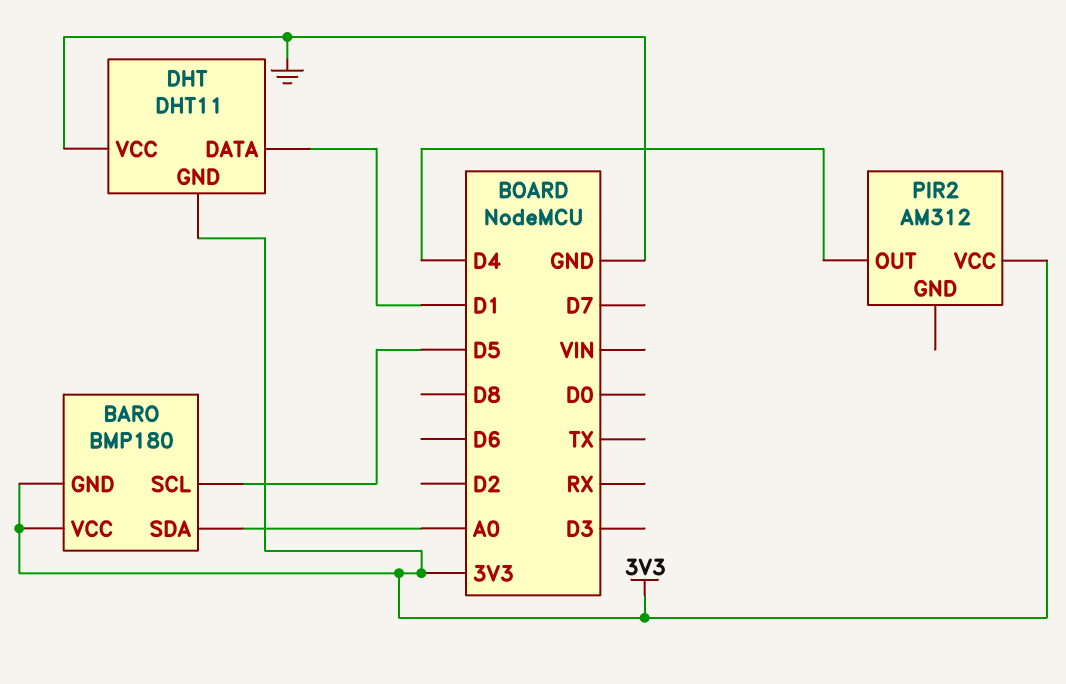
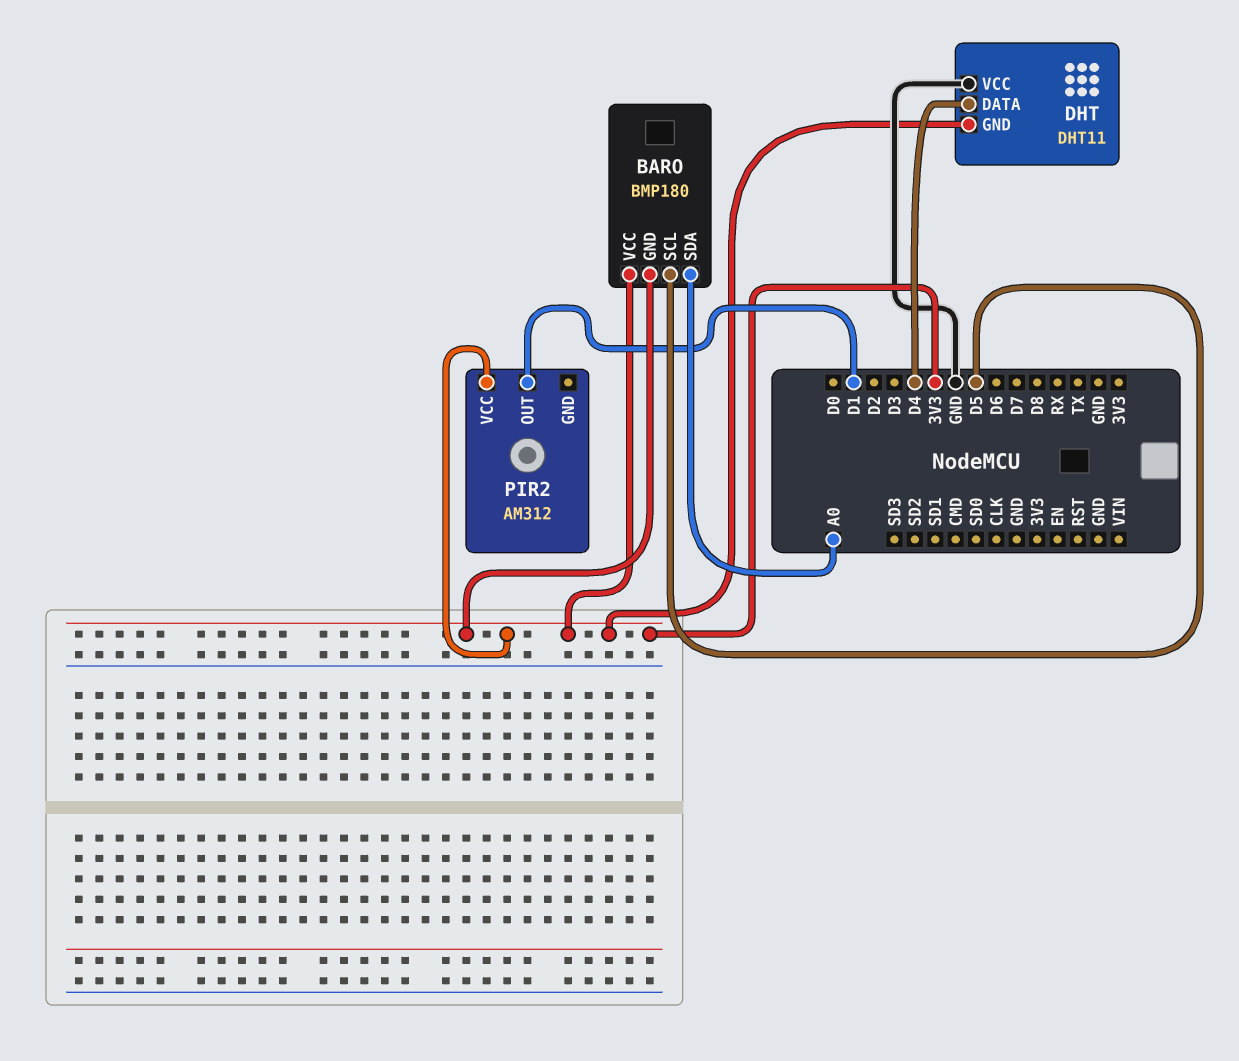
DHT pin DATA: D1 -> D4
PIR2 pin OUT: D4 -> D1

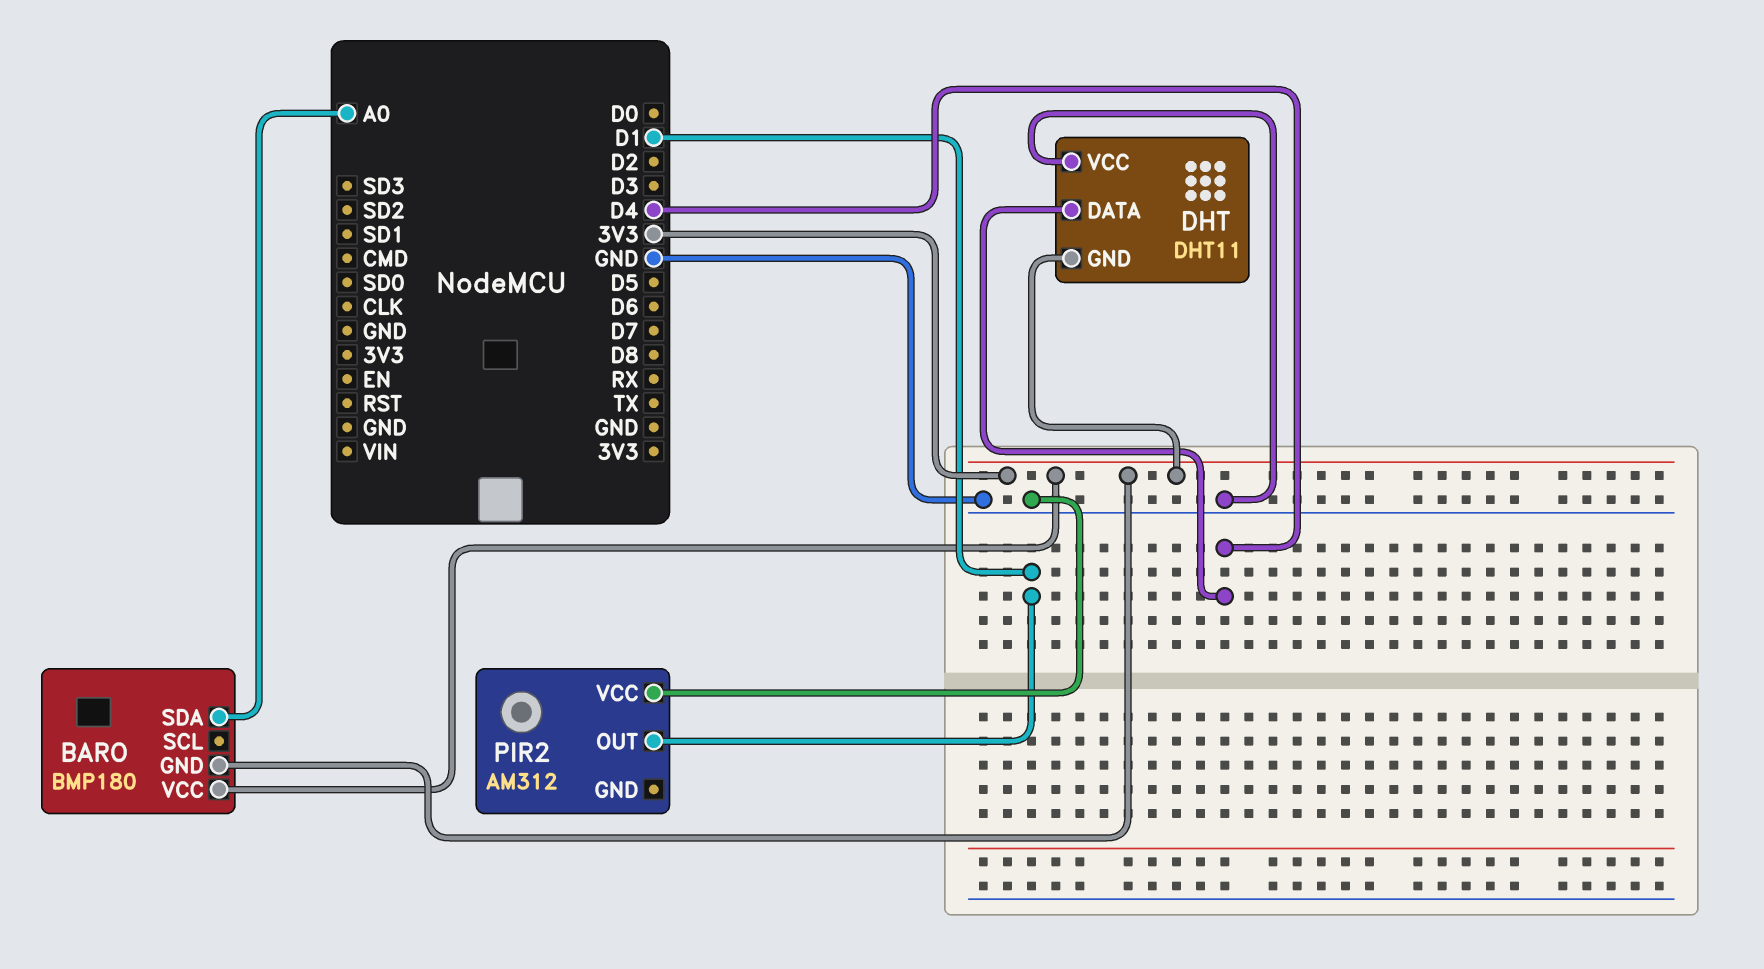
BARO pin SCL: D5 -> none
PIR2 pin VCC: 3V3 -> GND

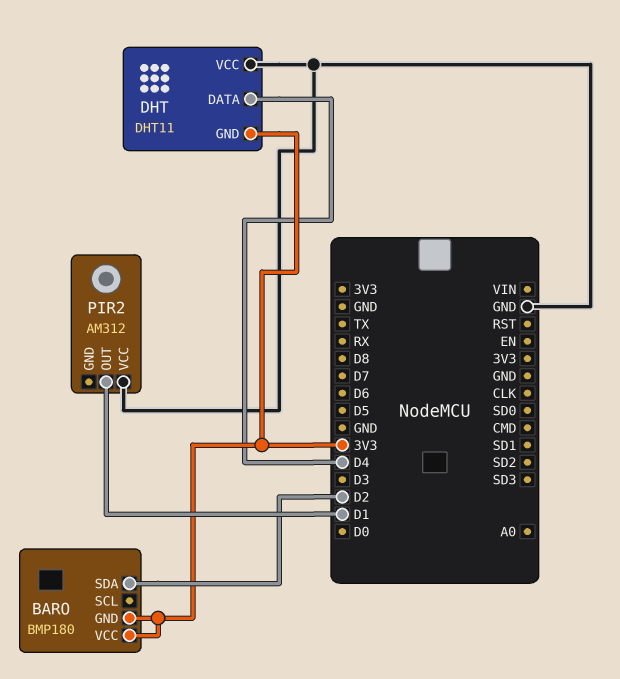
BARO pin SDA: A0 -> D2

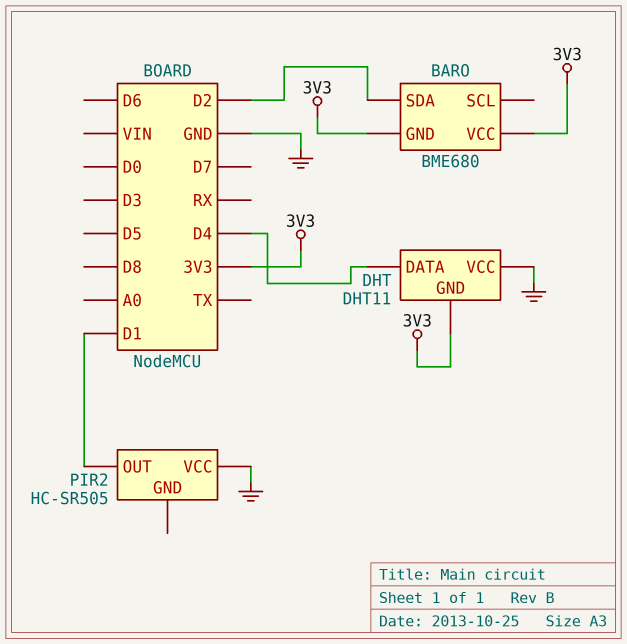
BARO: BMP180 -> BME680
PIR2: AM312 -> HC-SR505

